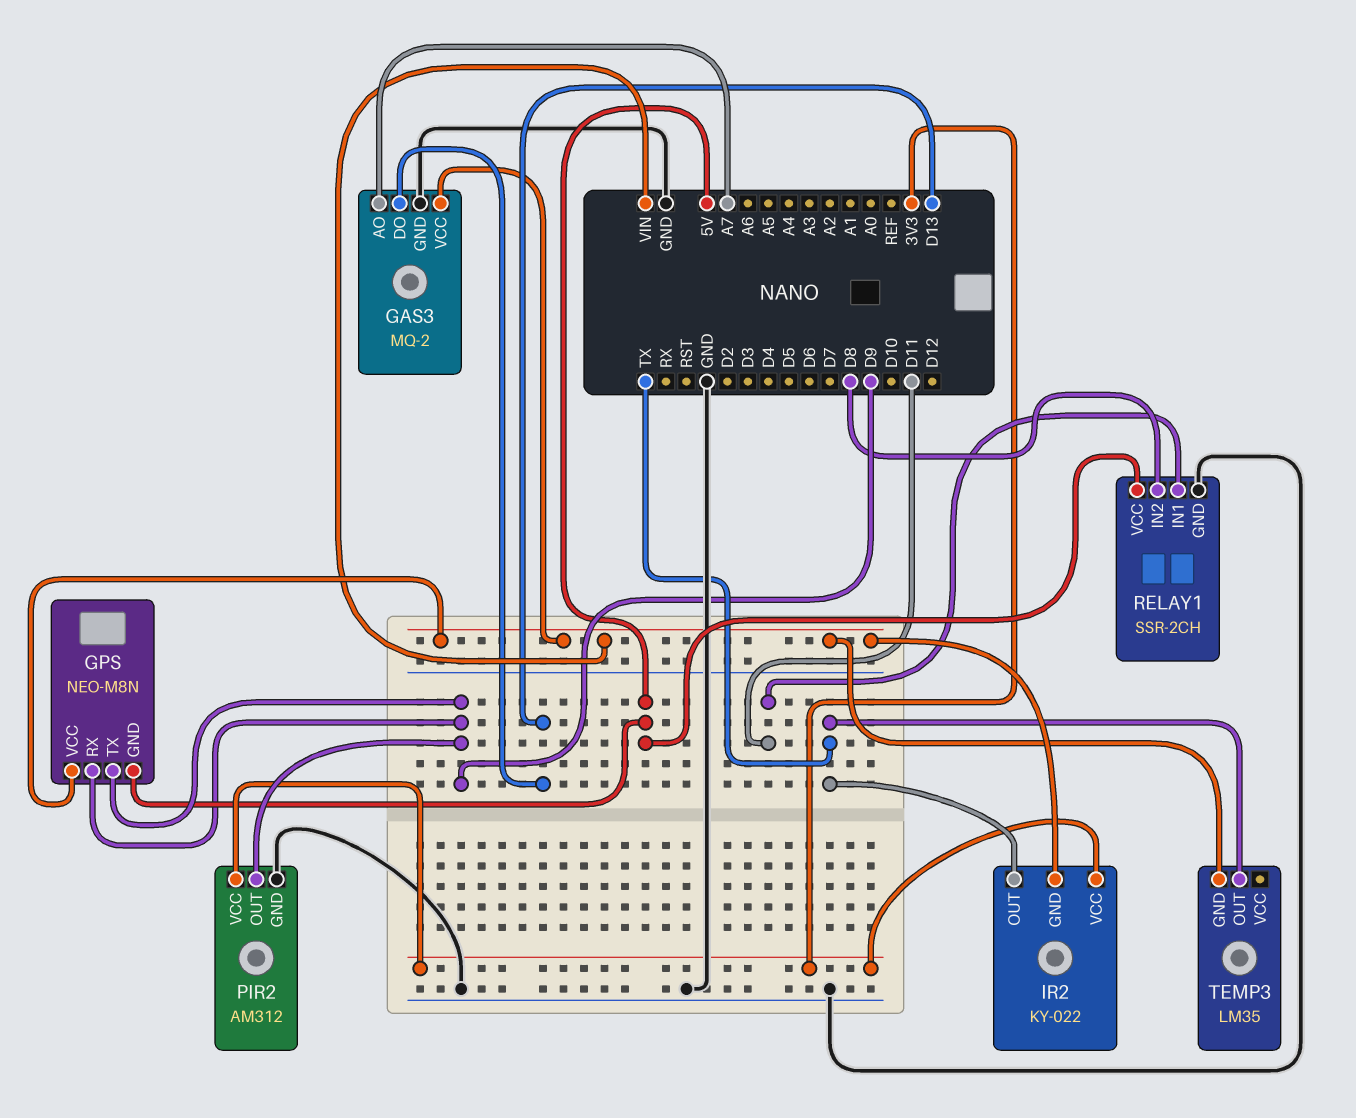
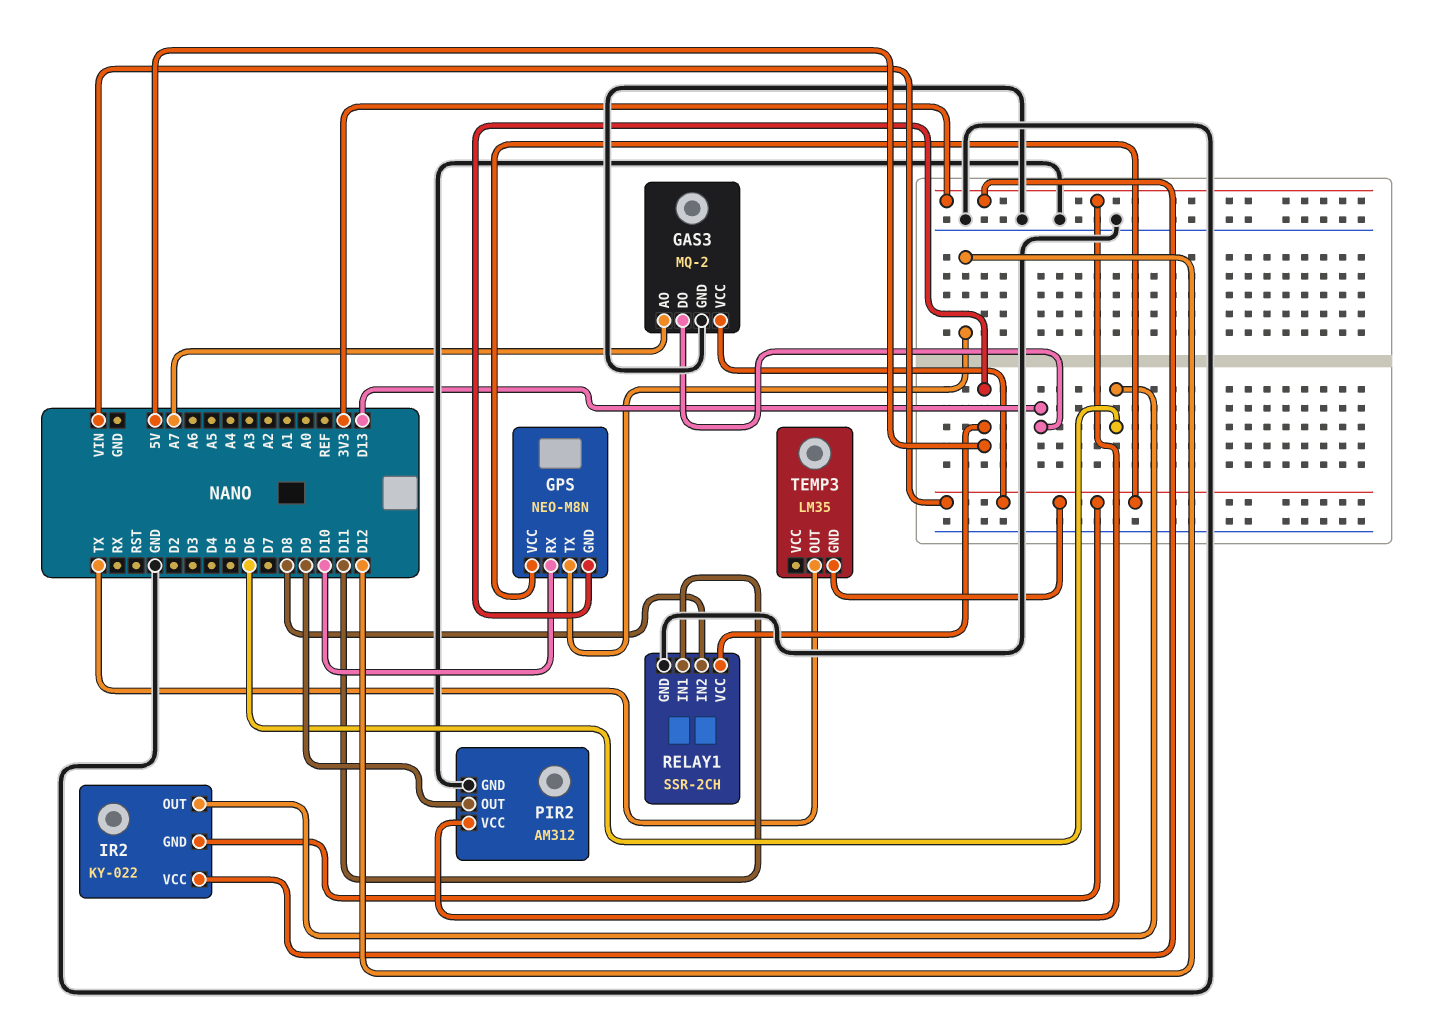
GPS pin RX: D9 -> D10
GPS pin TX: D9 -> D12
IR2 pin OUT: TX -> D6

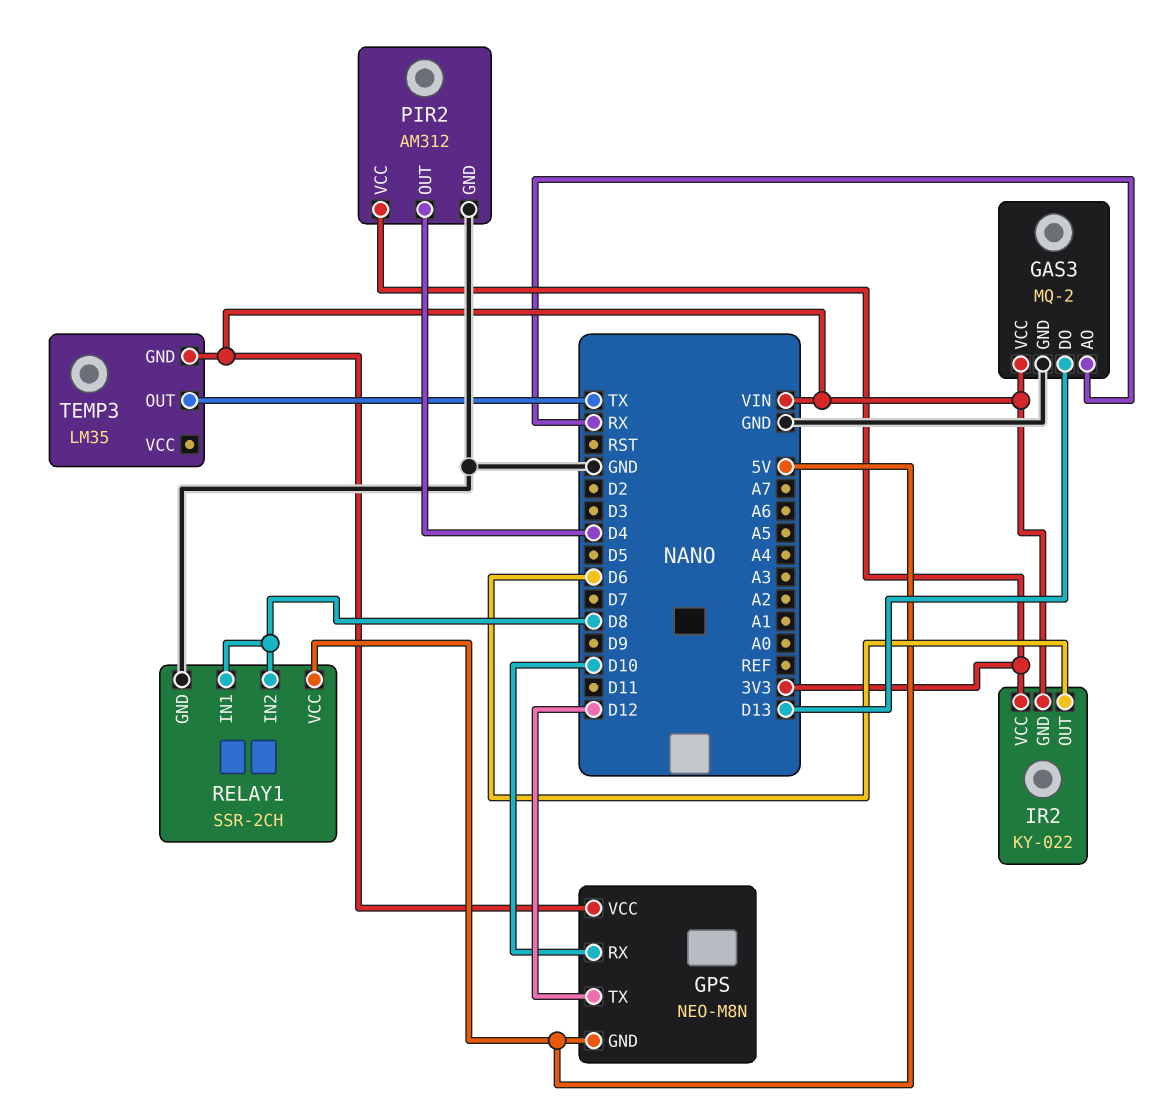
GAS3 pin AO: A7 -> RX
PIR2 pin OUT: D9 -> D4
RELAY1 pin IN1: D11 -> D8

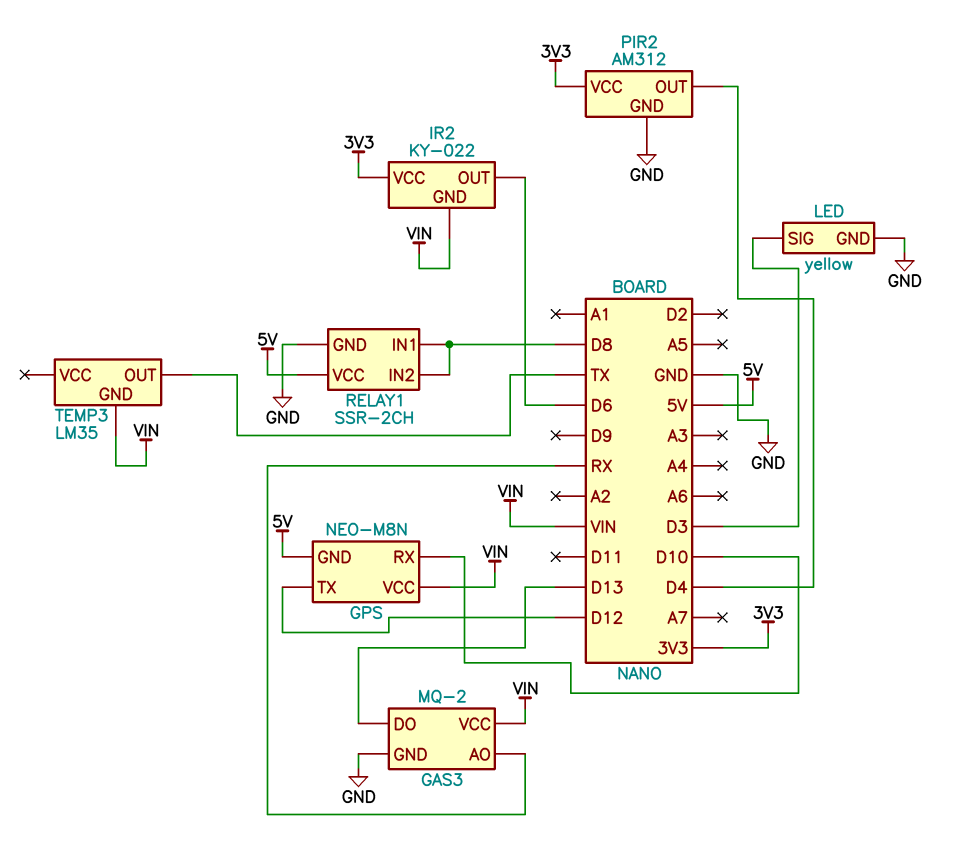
LED: none -> yellow
LED pin GND: none -> GND
LED pin SIG: none -> D3

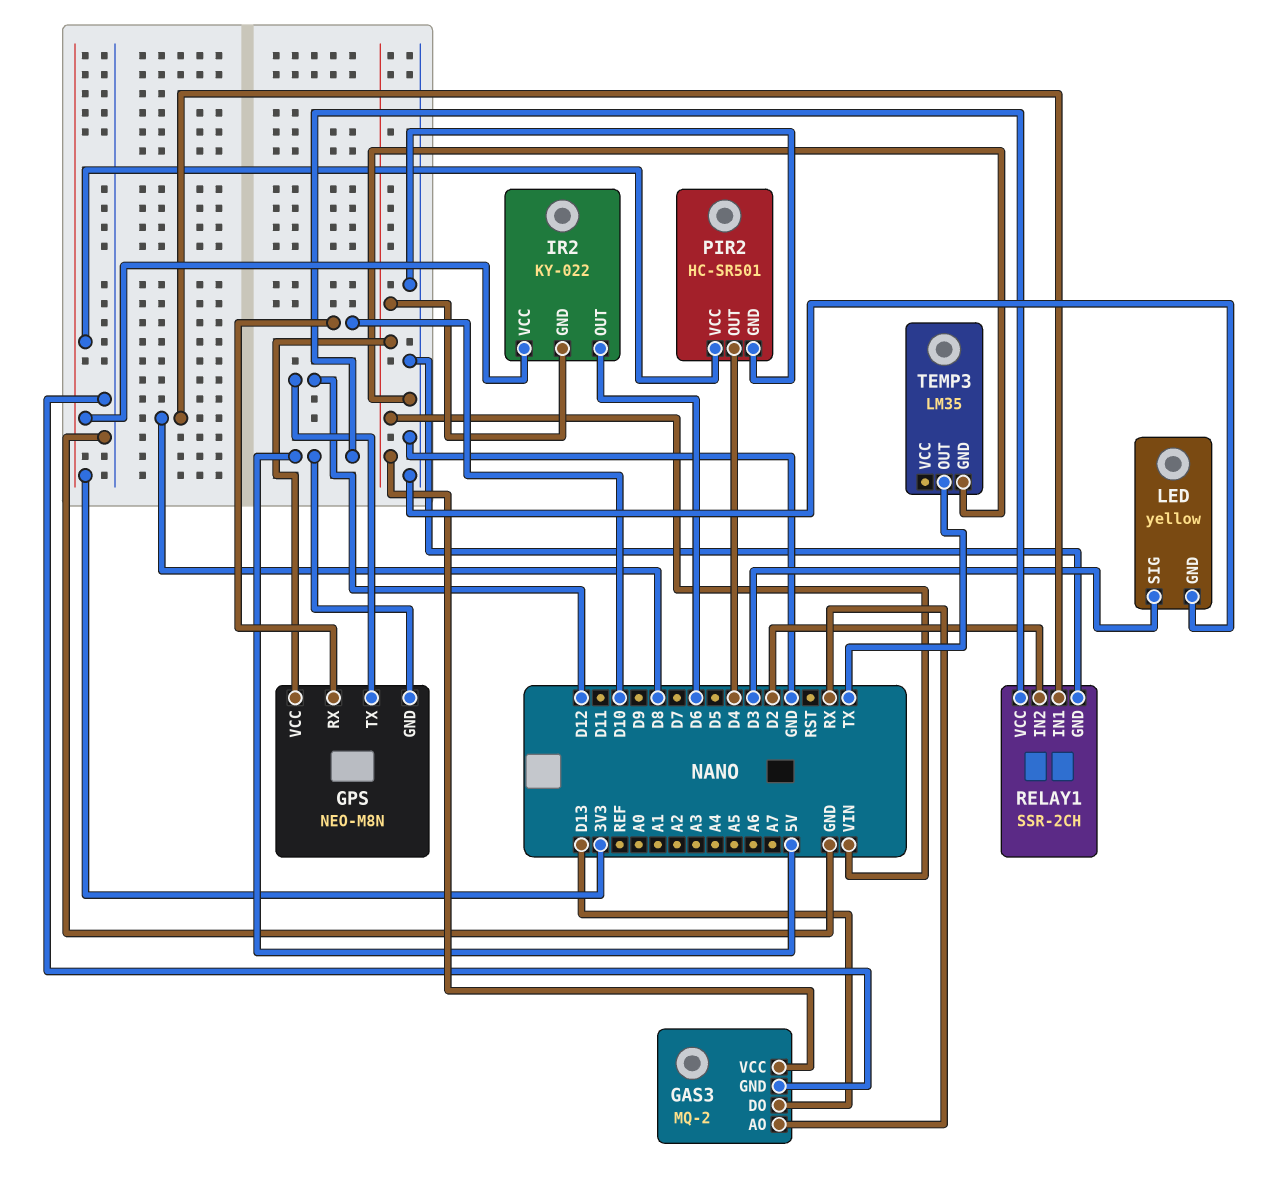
PIR2: AM312 -> HC-SR501
RELAY1 pin IN2: D8 -> D2
TEMP3 pin GND: VIN -> GND

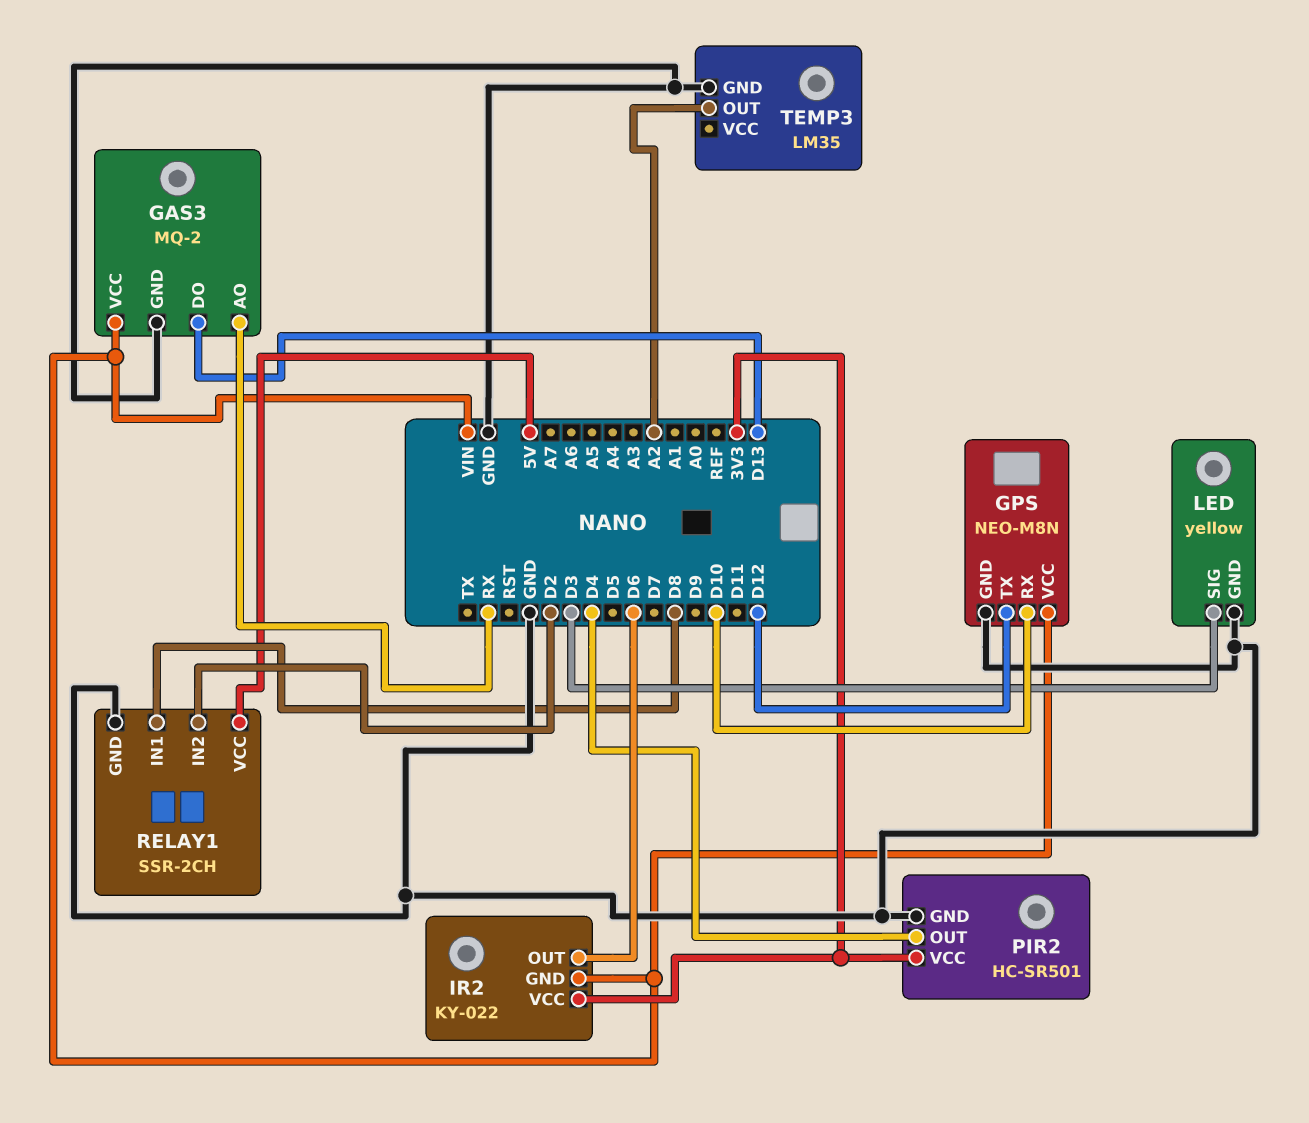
GPS pin GND: 5V -> GND
TEMP3 pin OUT: TX -> A2

